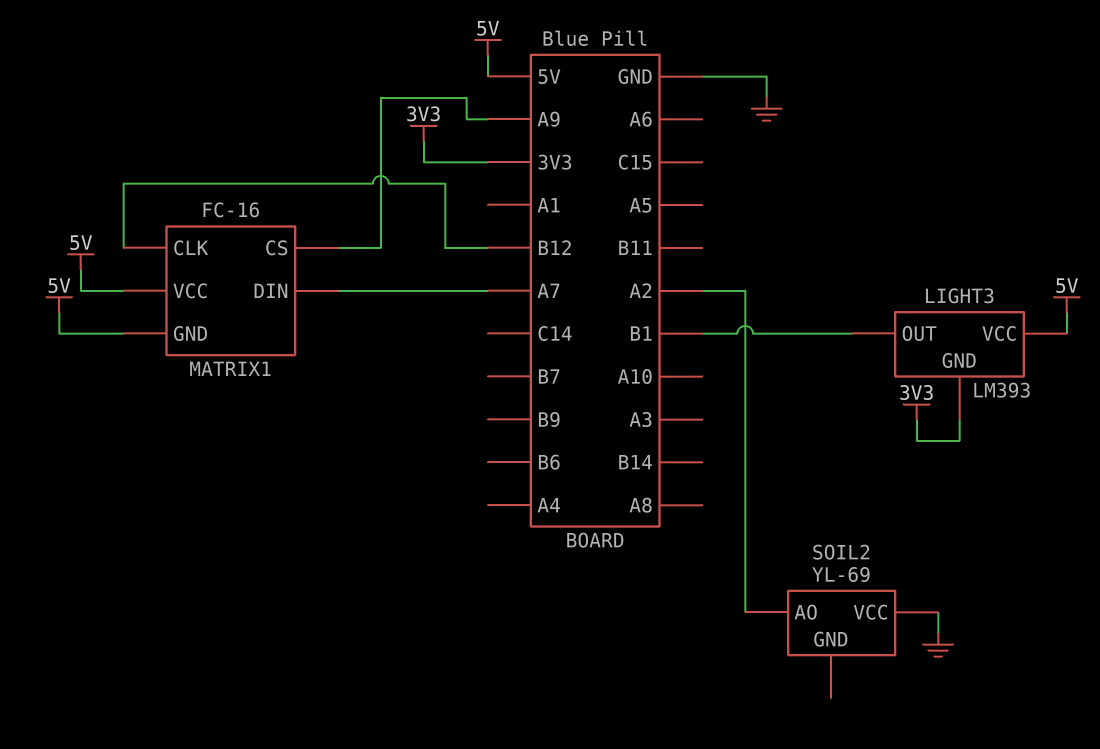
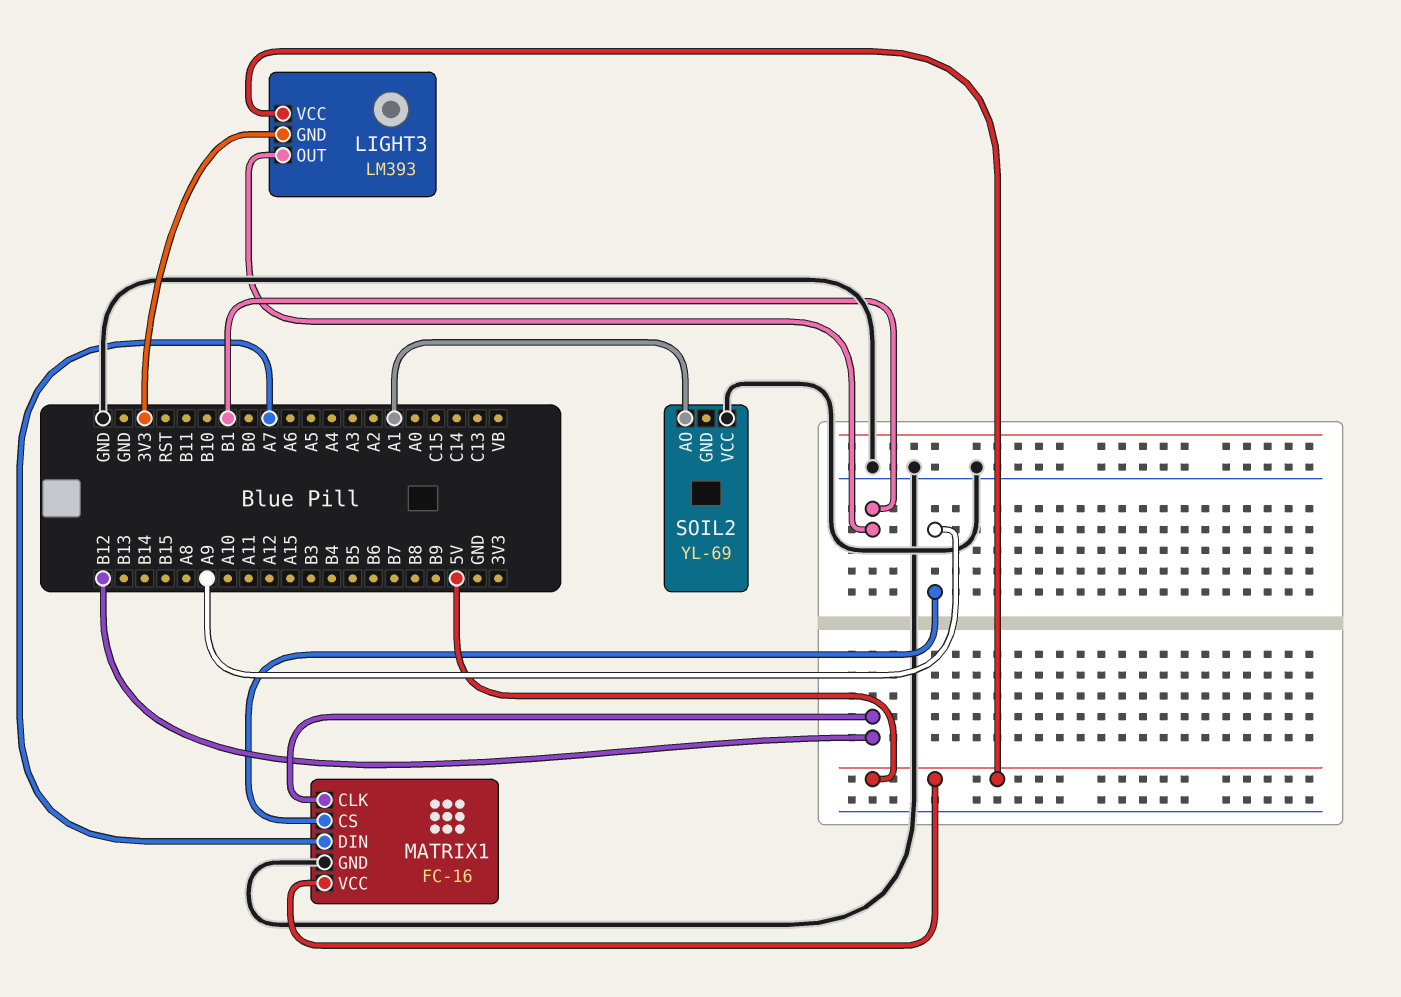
MATRIX1 pin GND: 5V -> GND
SOIL2 pin AO: A2 -> A1

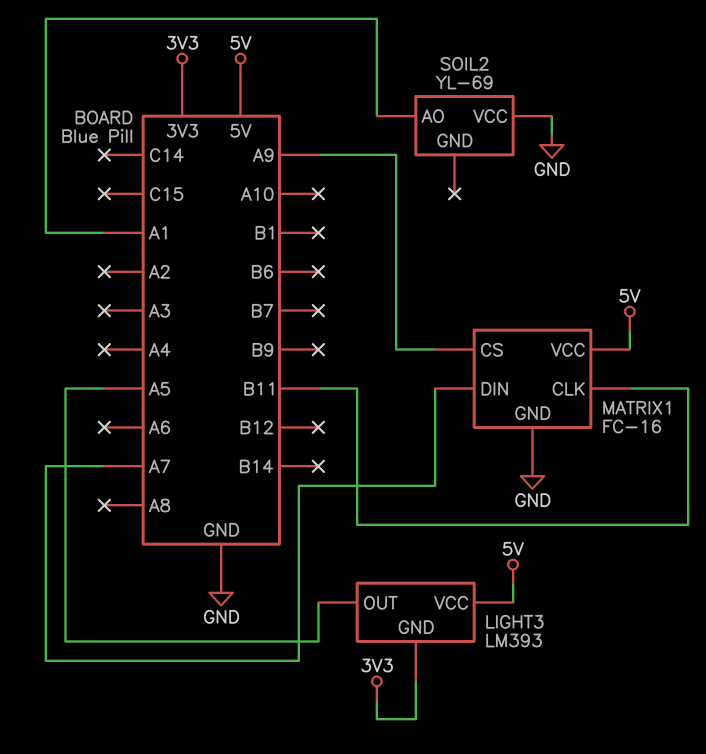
LIGHT3 pin OUT: B1 -> A5
MATRIX1 pin CLK: B12 -> B11

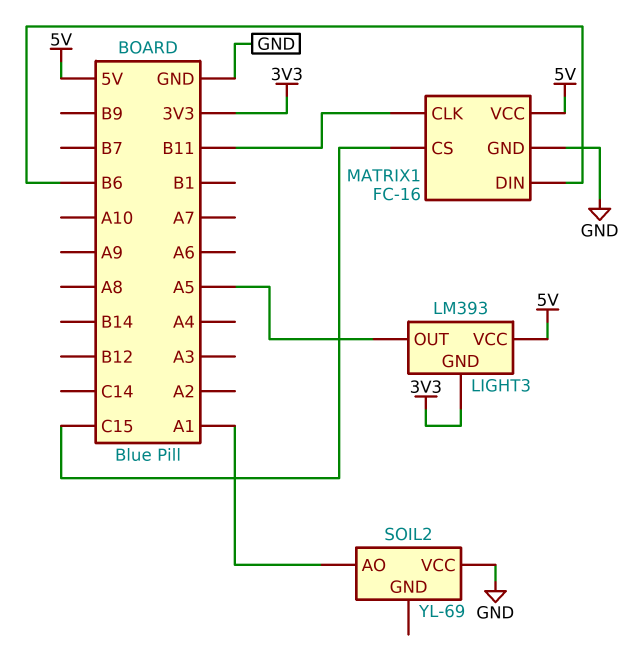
MATRIX1 pin CS: A9 -> C15
MATRIX1 pin DIN: A7 -> B6

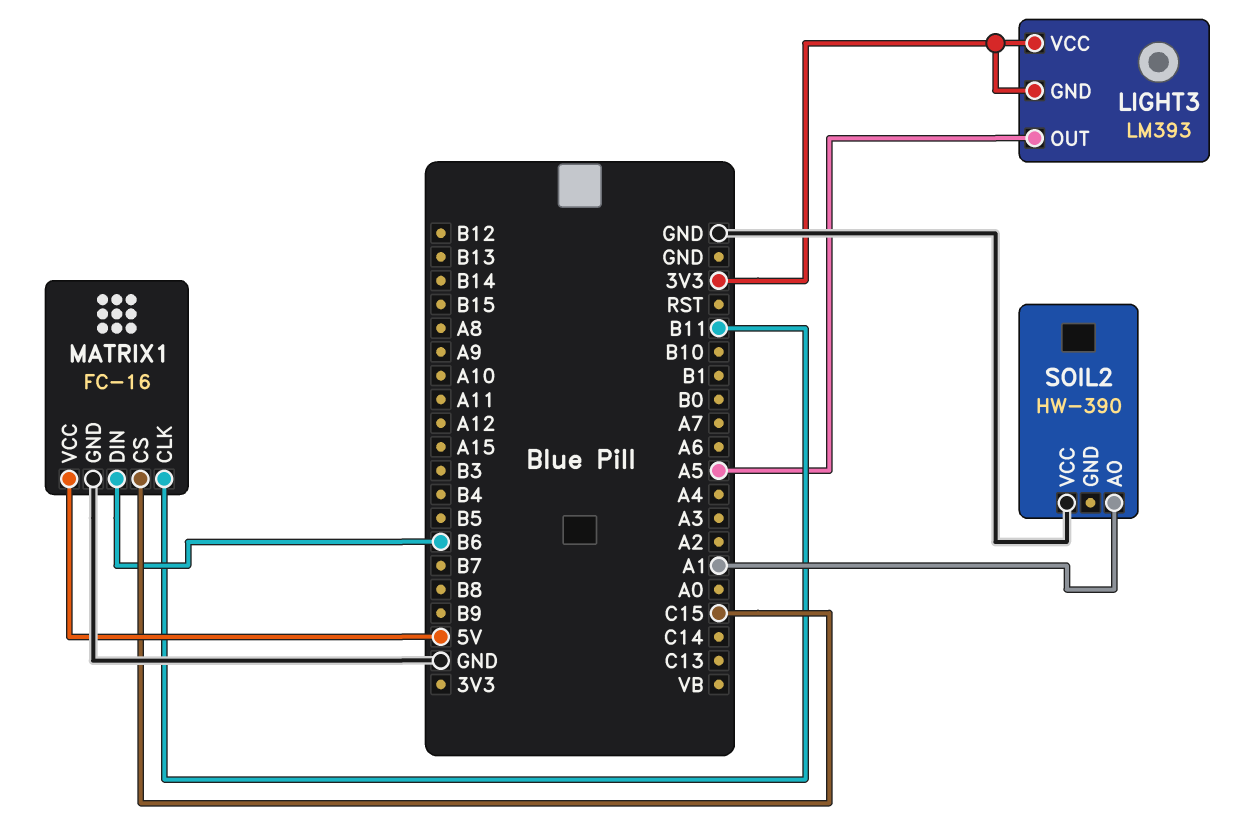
LIGHT3 pin VCC: 5V -> 3V3
SOIL2: YL-69 -> HW-390

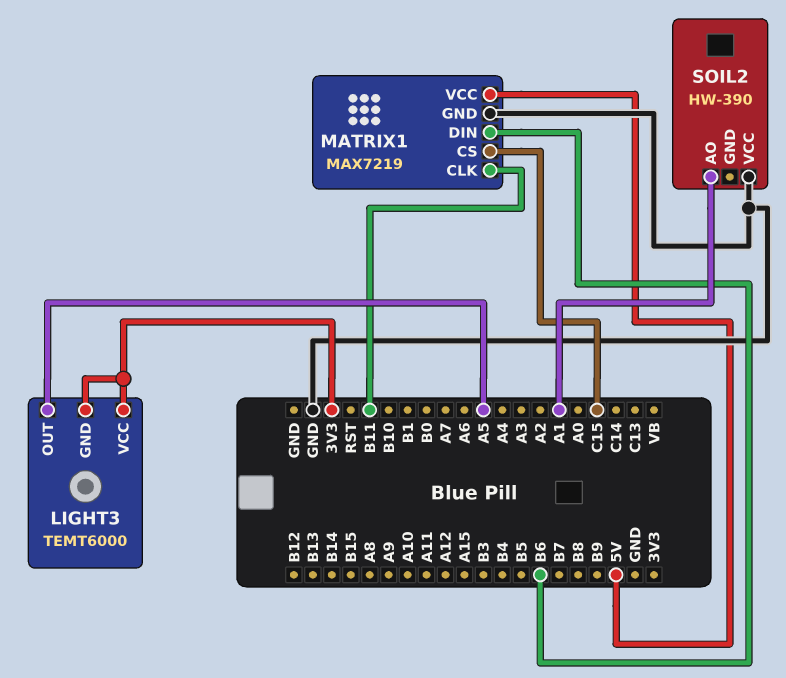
LIGHT3: LM393 -> TEMT6000
MATRIX1: FC-16 -> MAX7219

